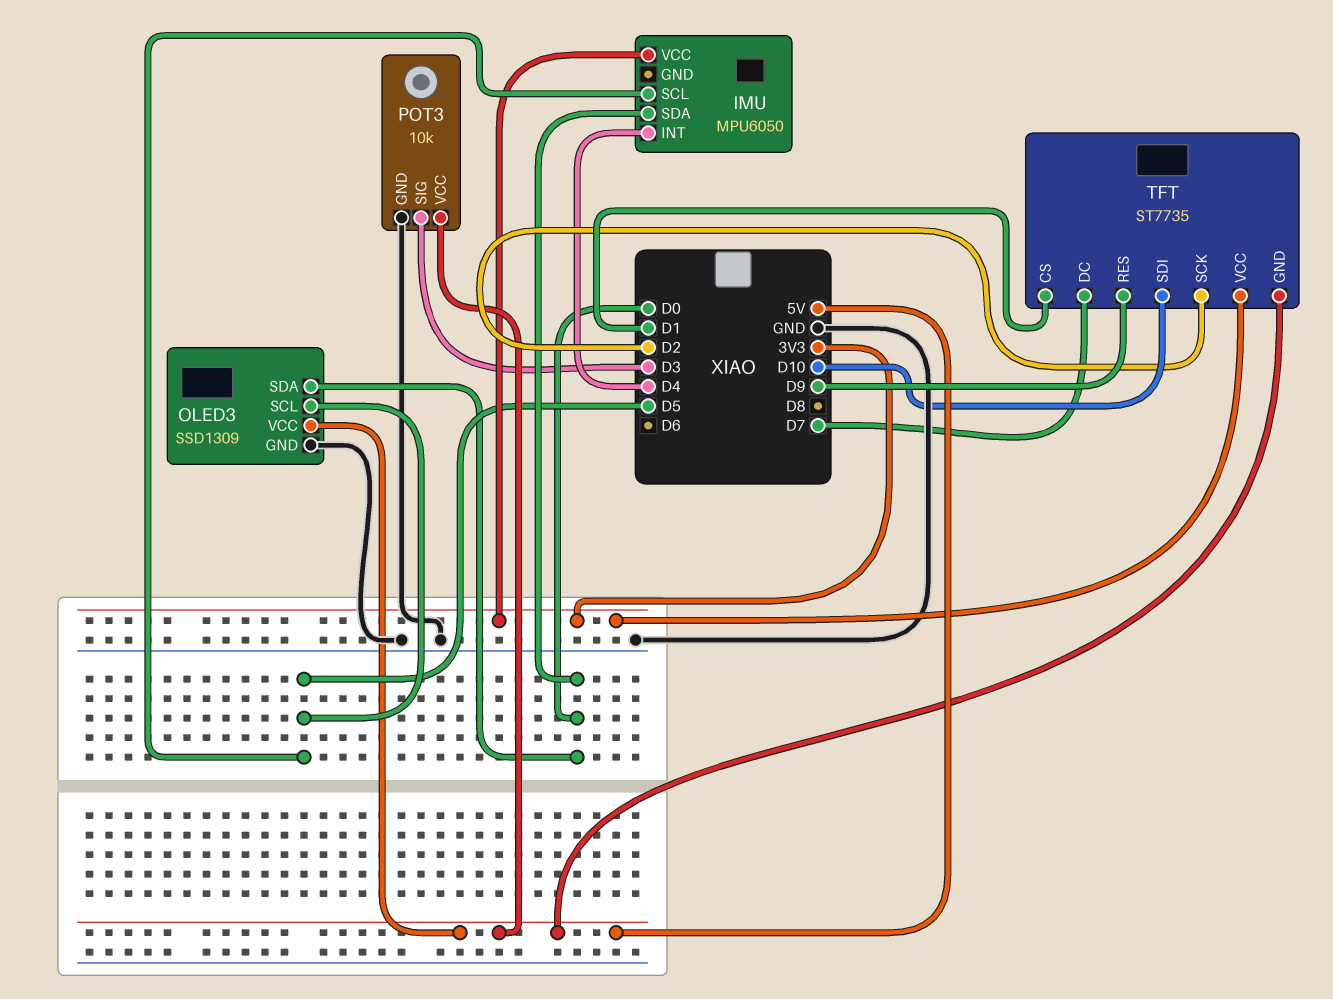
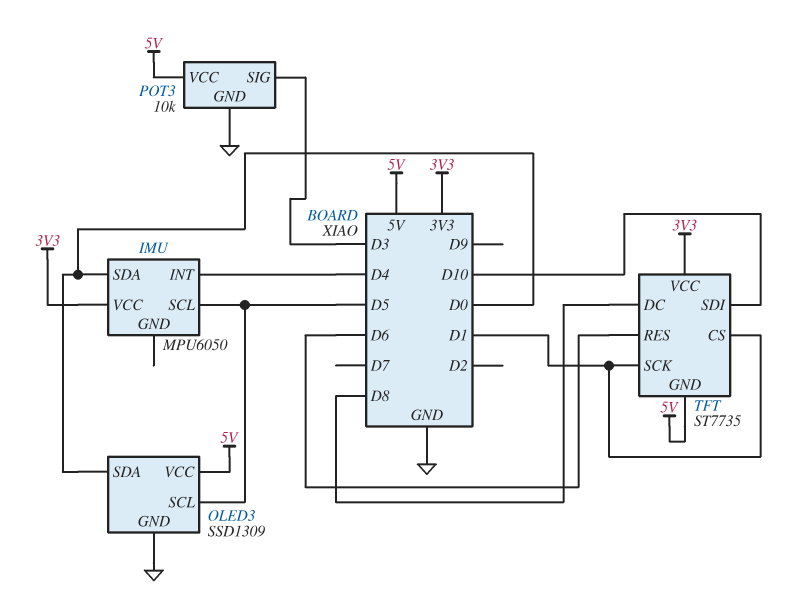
TFT pin DC: D7 -> D8
TFT pin RES: D9 -> D6
TFT pin SCK: D2 -> D1

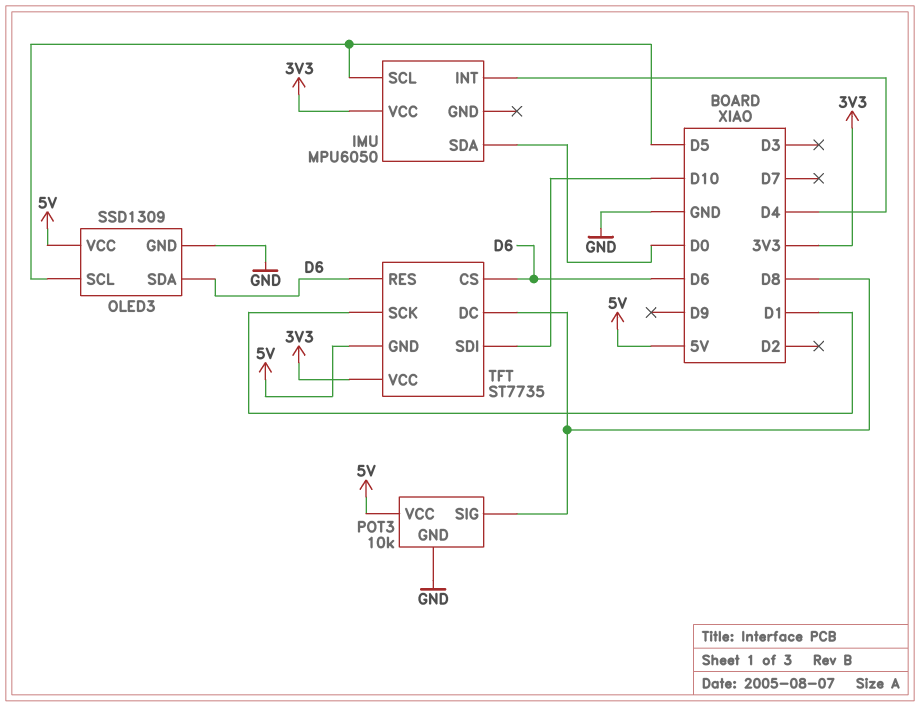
OLED3 pin SDA: D0 -> D6
POT3 pin SIG: D3 -> D8
TFT pin CS: D1 -> D6

